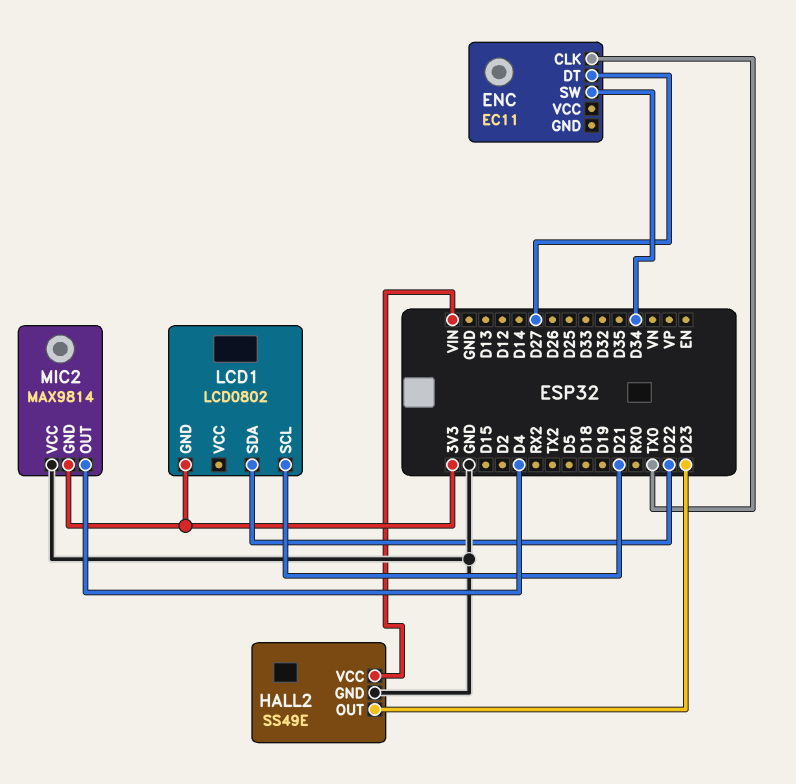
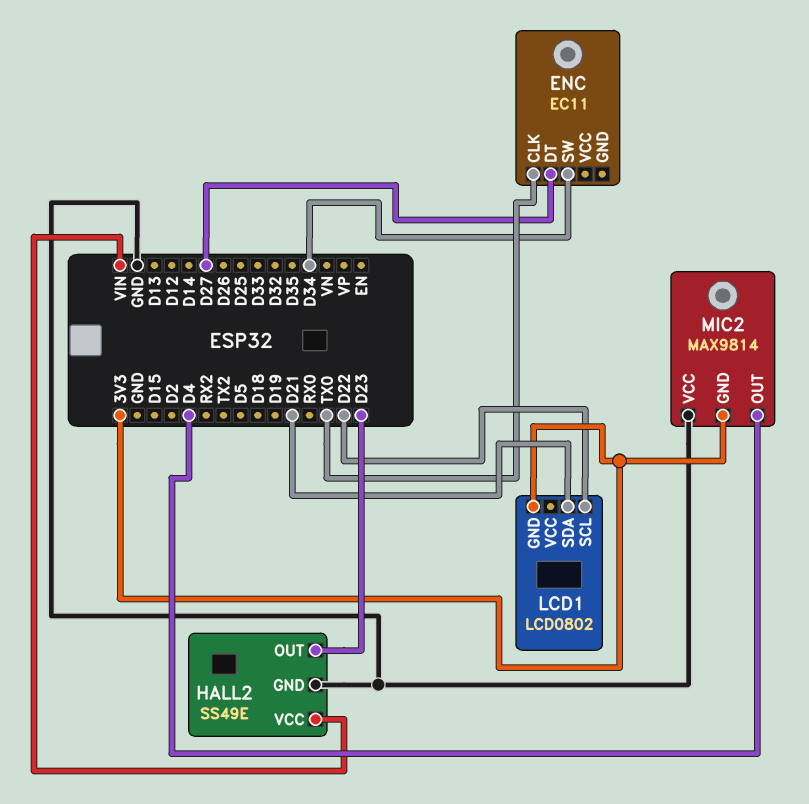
LCD1 pin SCL: D21 -> D22
LCD1 pin SDA: D22 -> D21

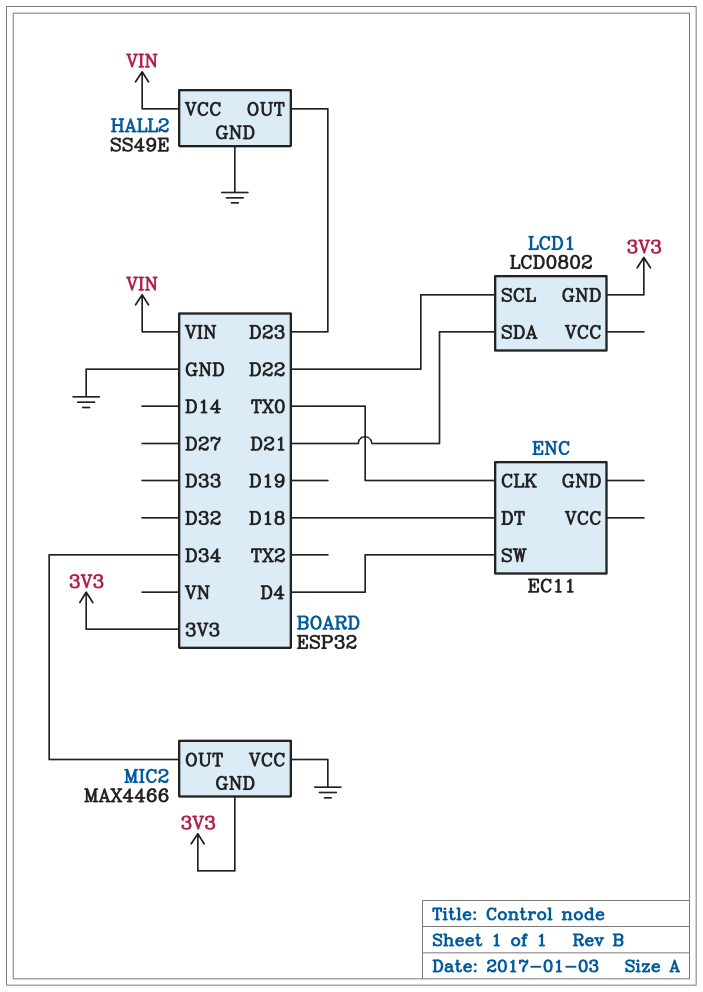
ENC pin DT: D27 -> D18
ENC pin SW: D34 -> D4
MIC2: MAX9814 -> MAX4466
MIC2 pin OUT: D4 -> D34

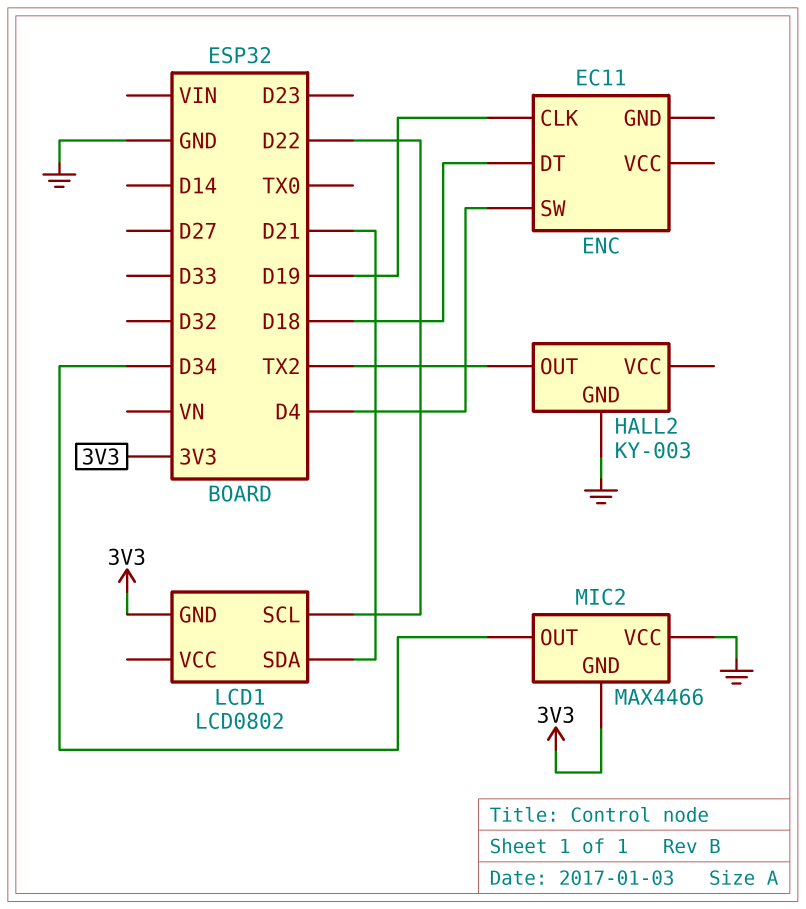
ENC pin CLK: TX0 -> D19
HALL2: SS49E -> KY-003
HALL2 pin OUT: D23 -> TX2
HALL2 pin VCC: VIN -> none

